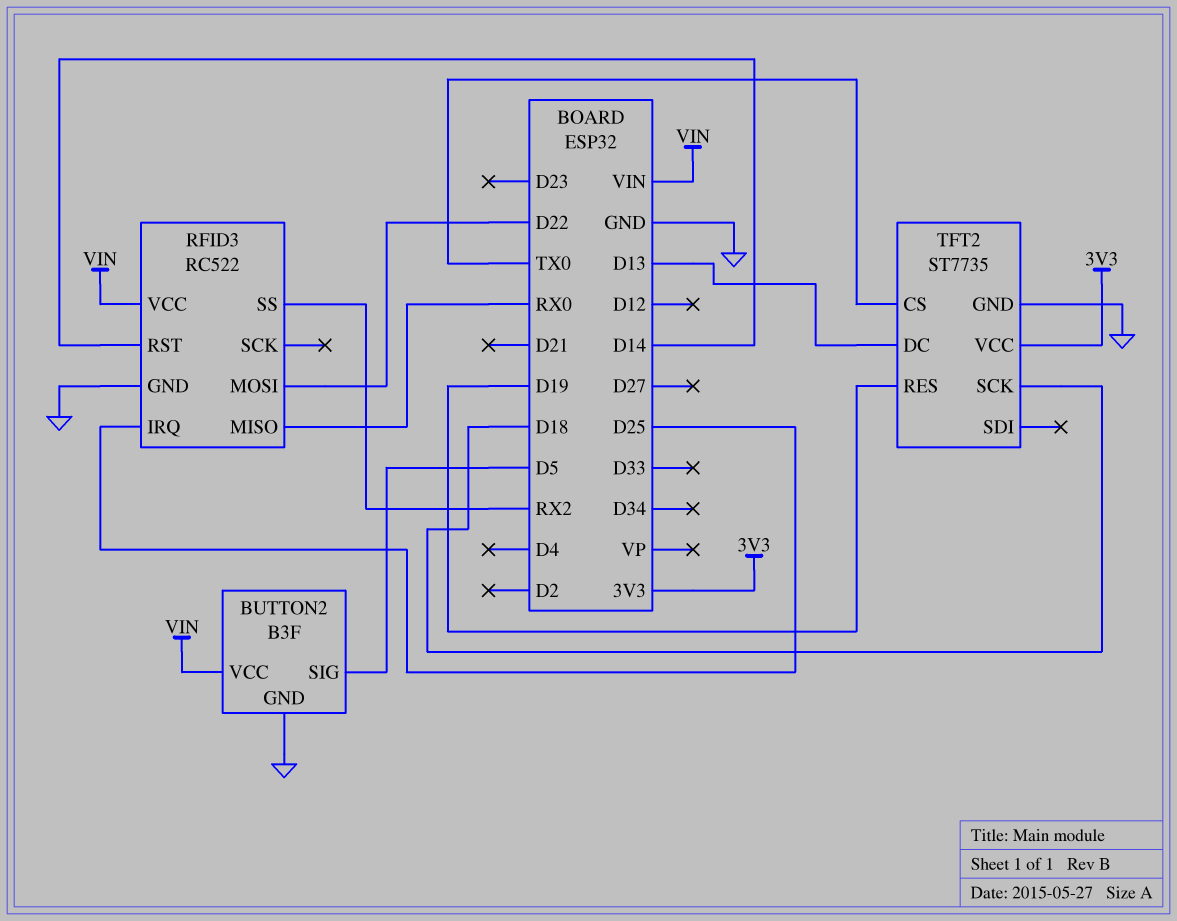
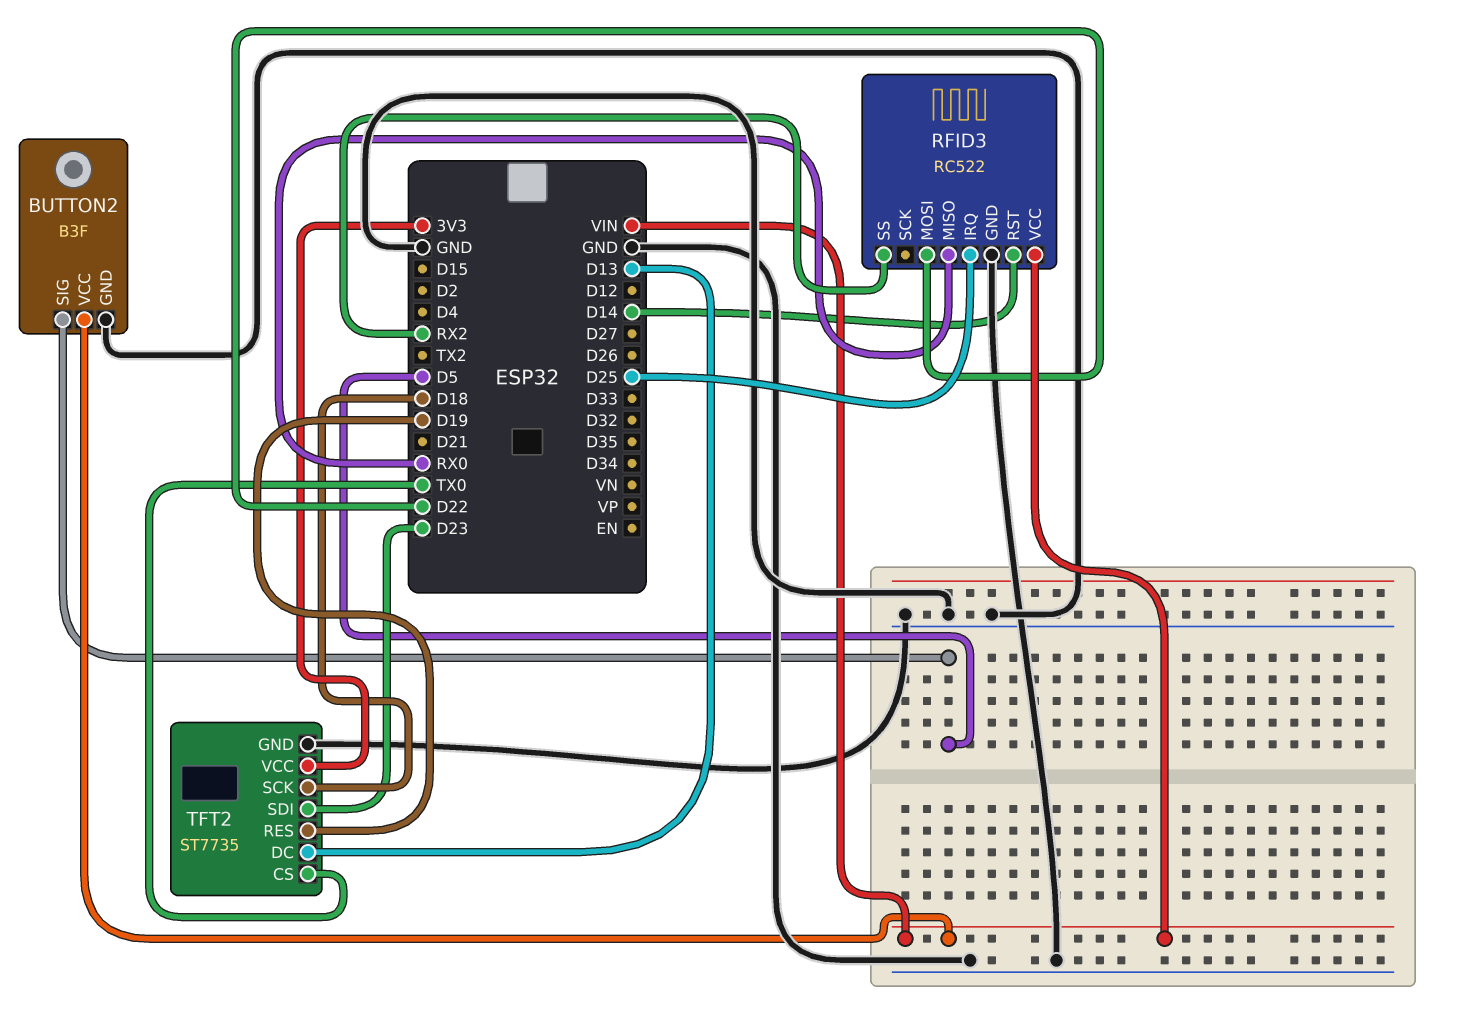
TFT2 pin SDI: none -> D23

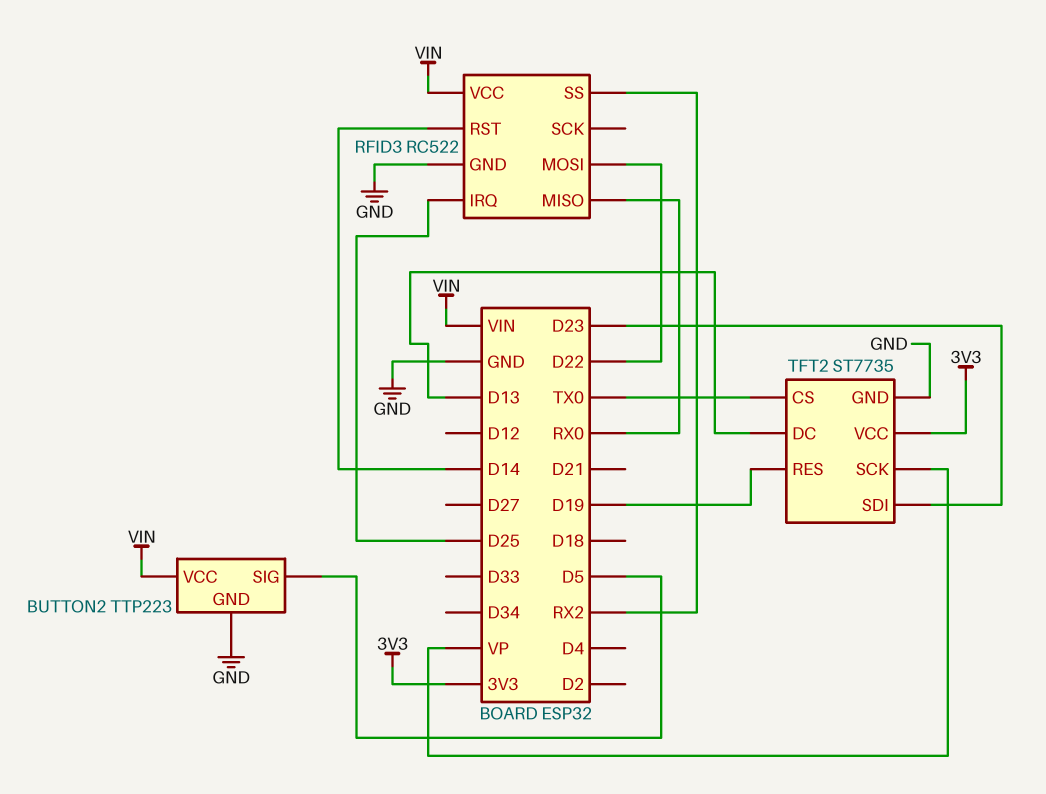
BUTTON2: B3F -> TTP223
TFT2 pin SCK: D18 -> VP

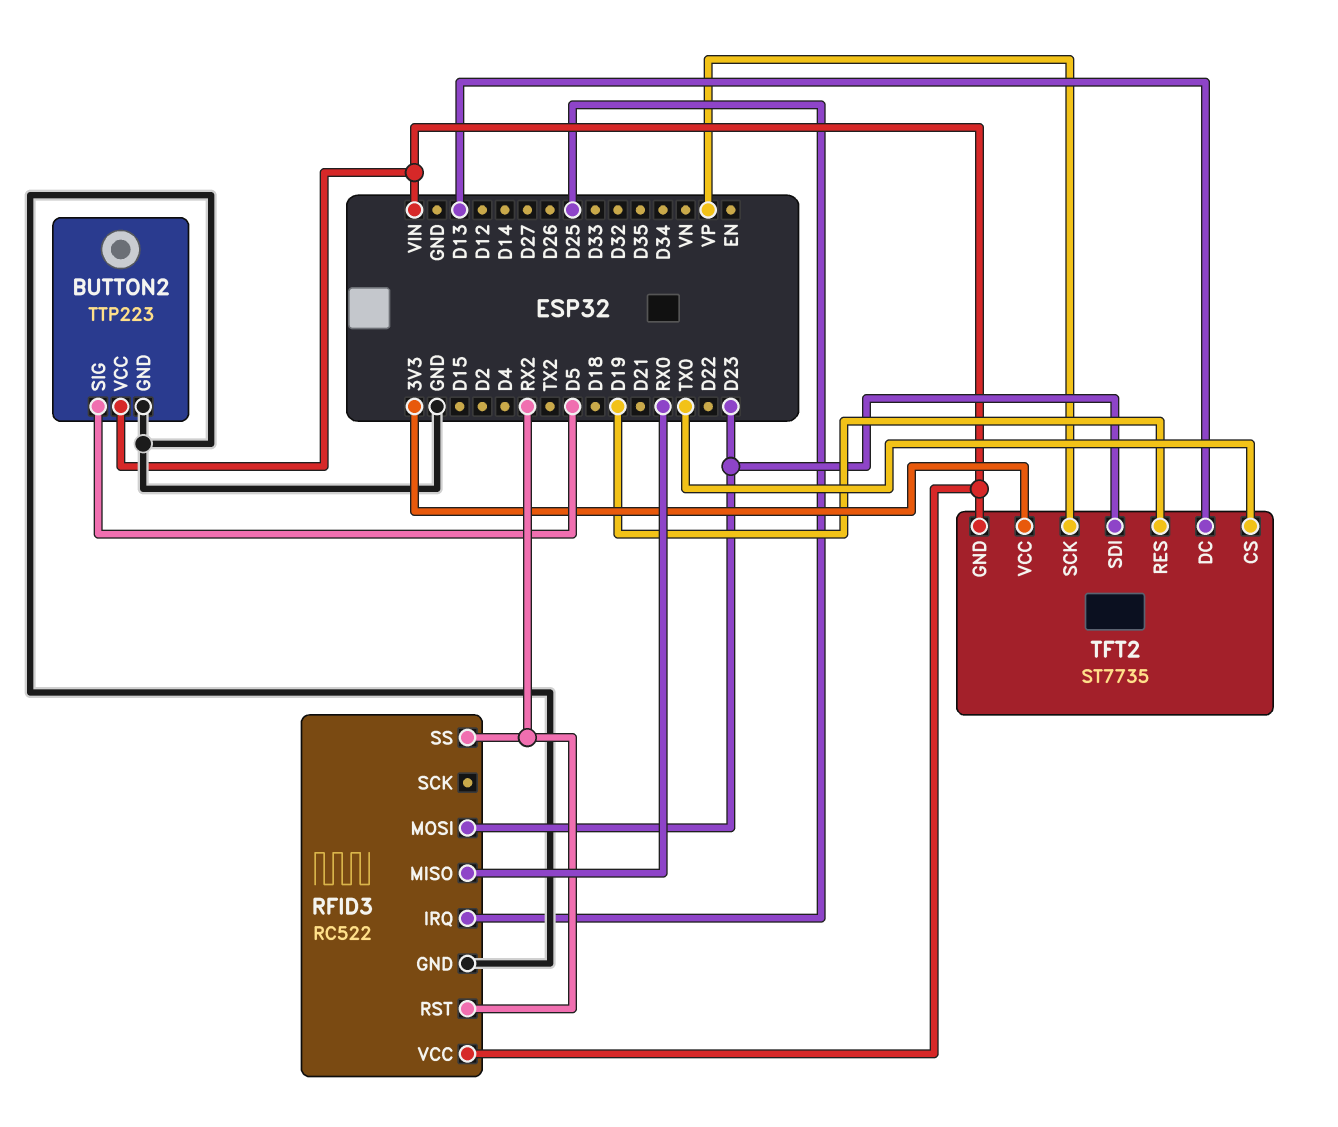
RFID3 pin MOSI: D22 -> D23
RFID3 pin RST: D14 -> RX2
TFT2 pin GND: GND -> VIN

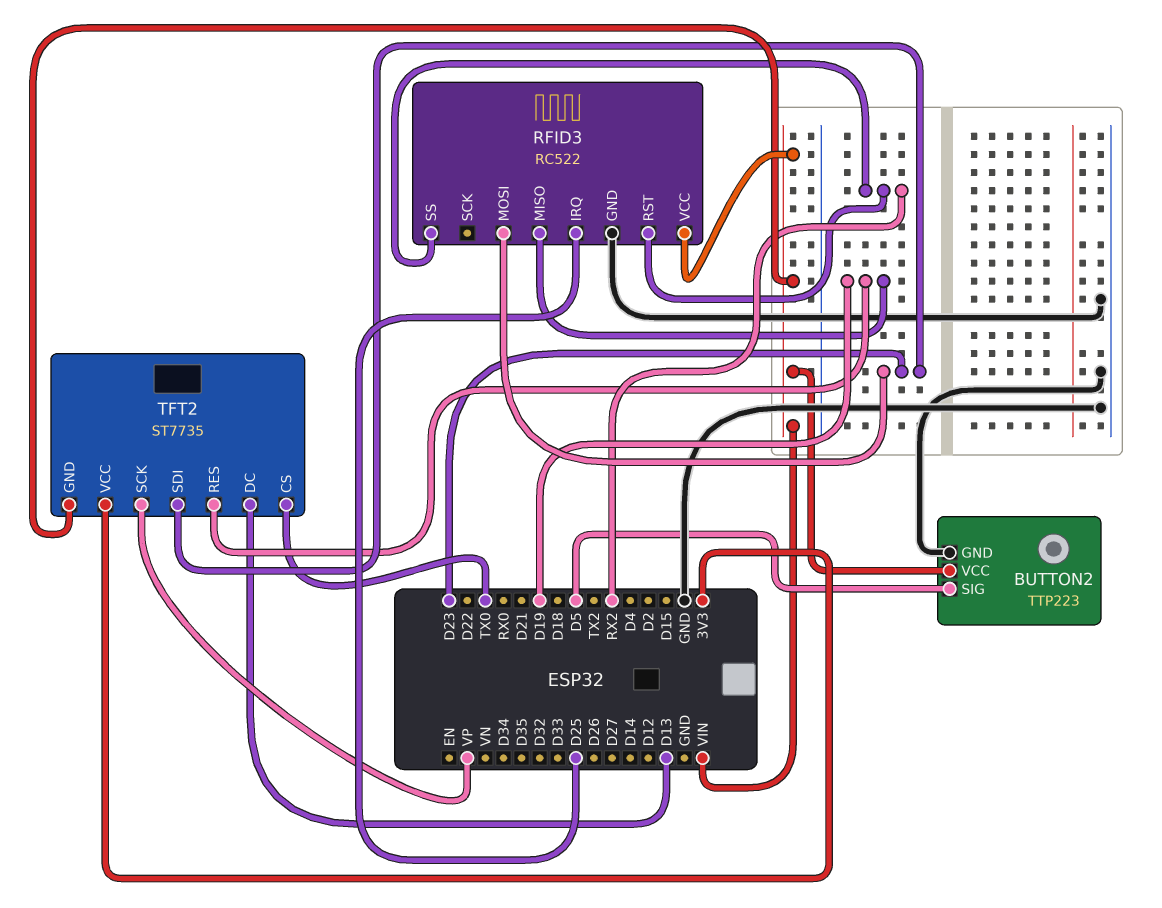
RFID3 pin MISO: RX0 -> D19

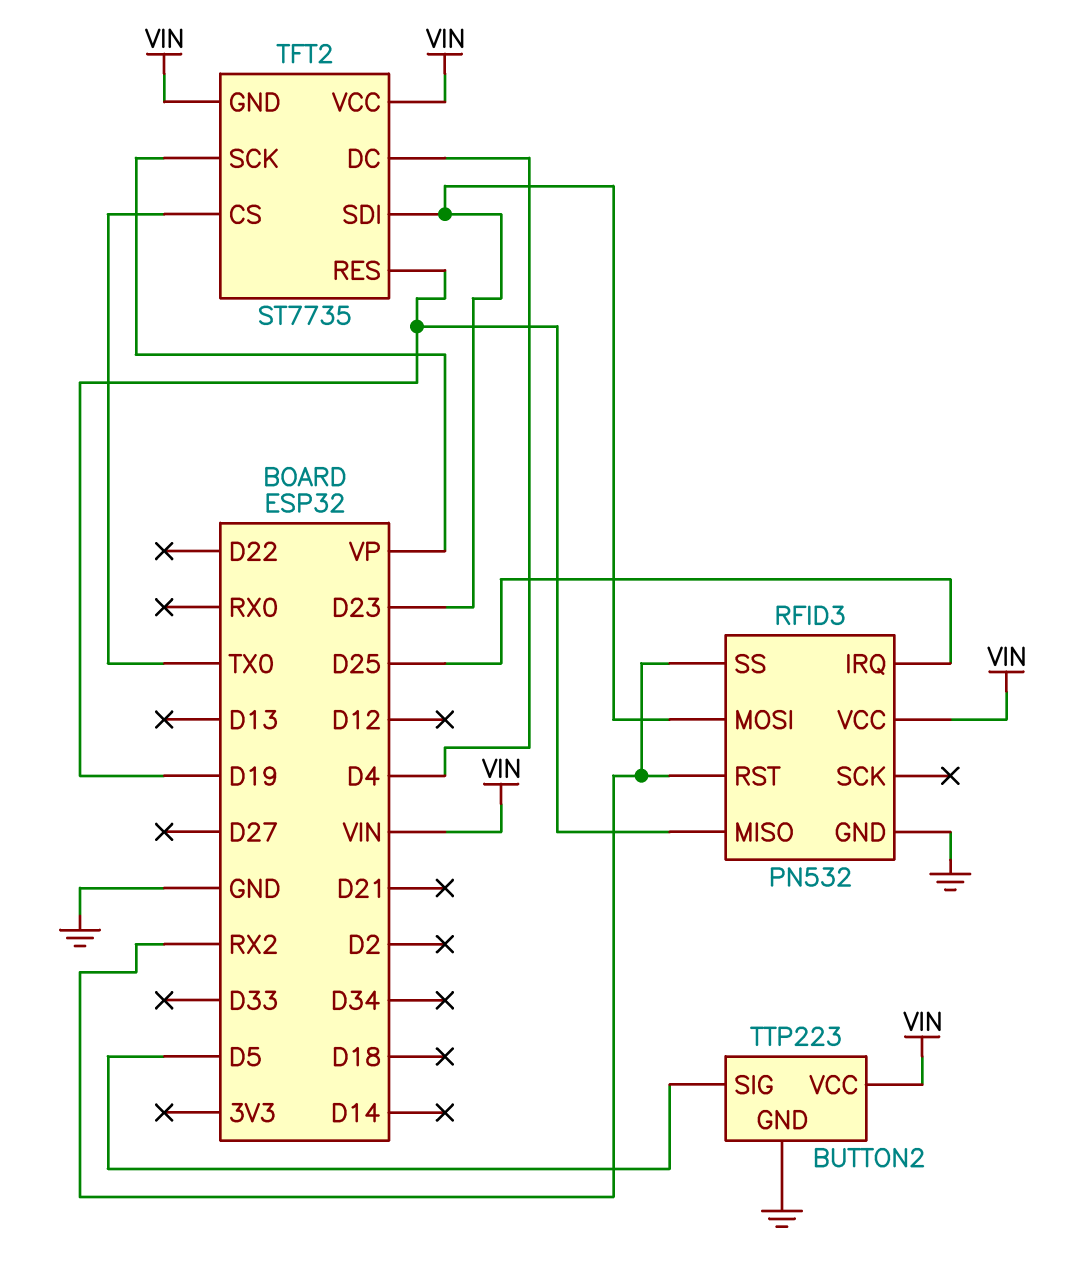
RFID3: RC522 -> PN532
TFT2 pin DC: D13 -> D4
TFT2 pin VCC: 3V3 -> VIN

